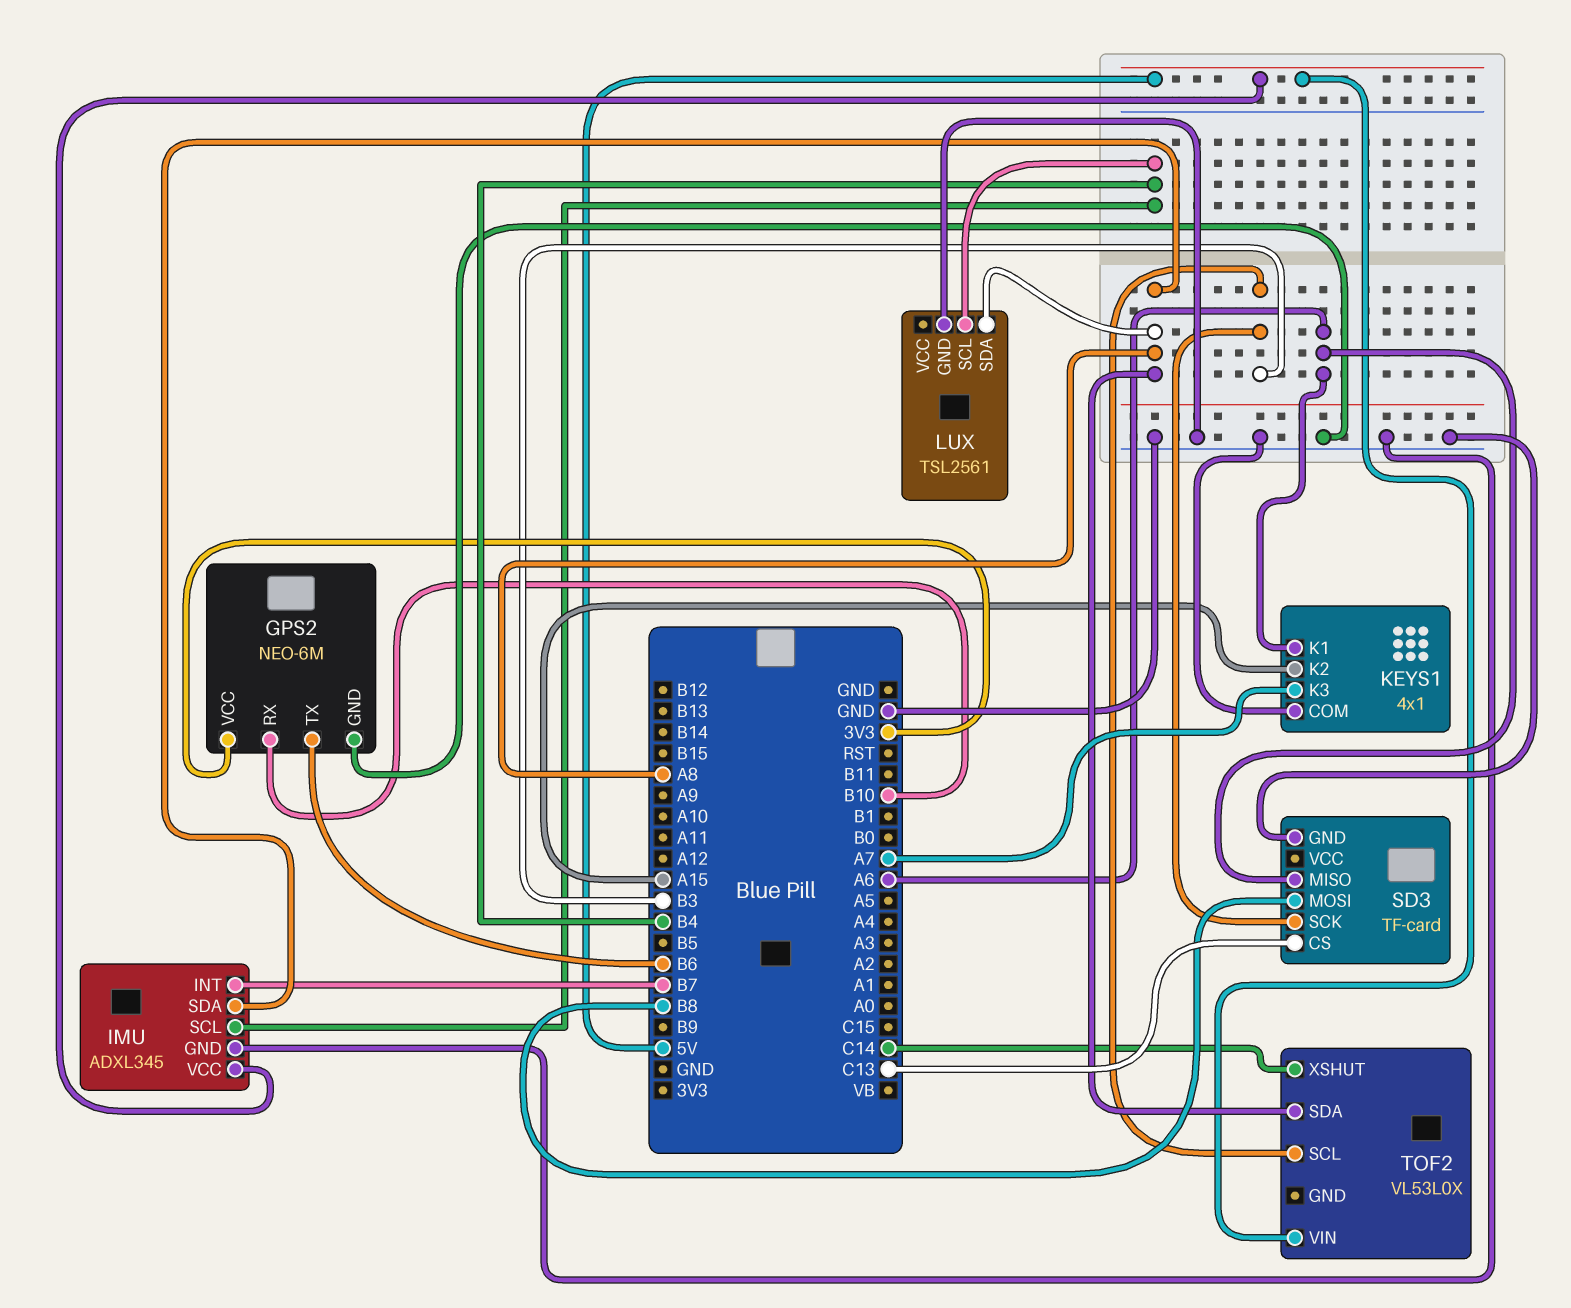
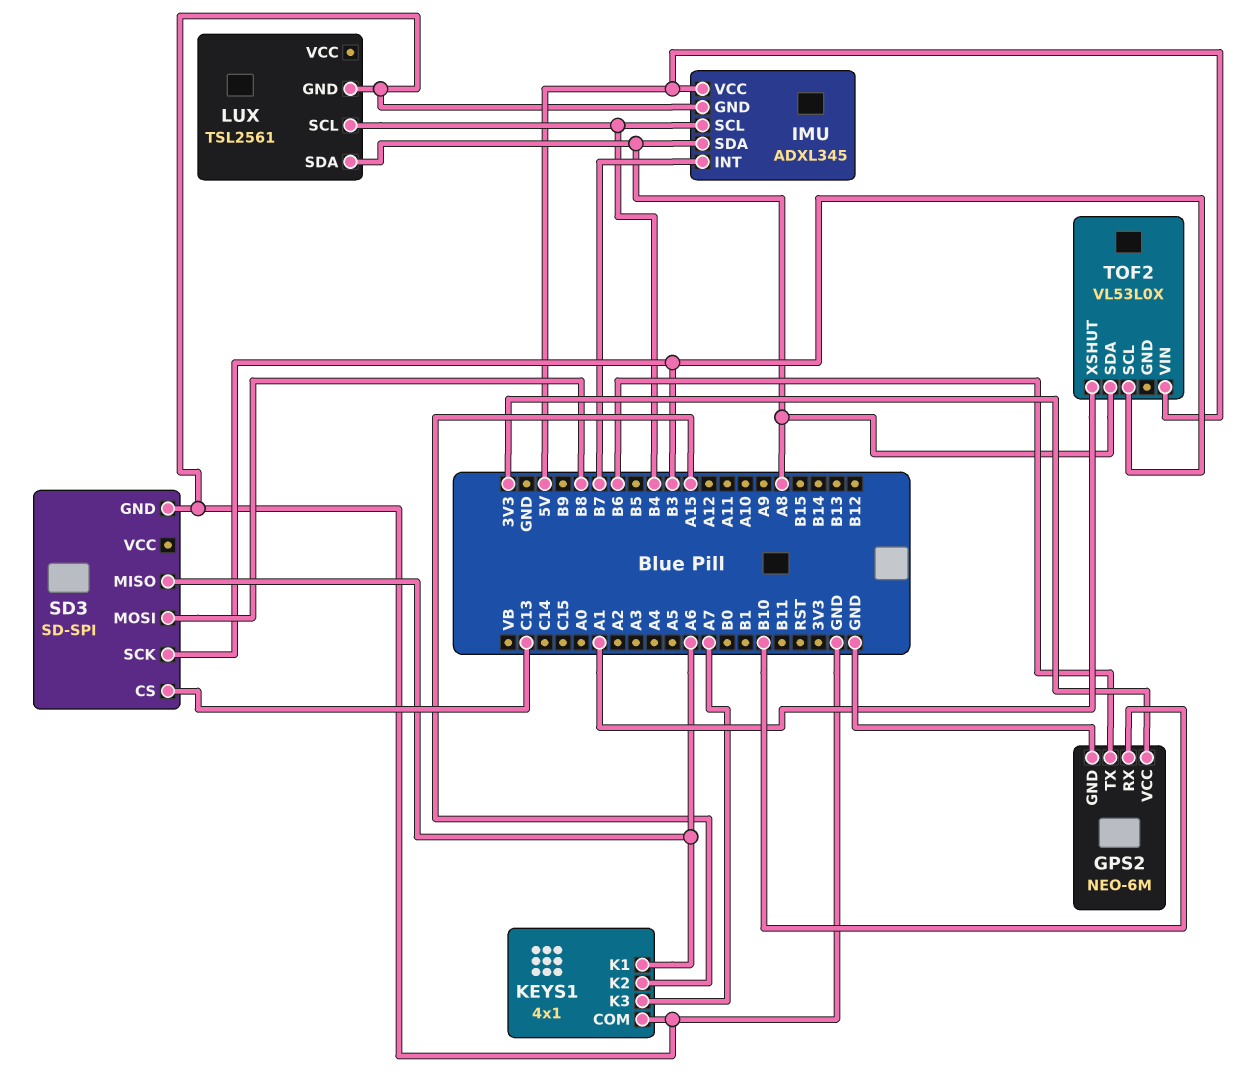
SD3: TF-card -> SD-SPI
TOF2 pin XSHUT: C14 -> A1

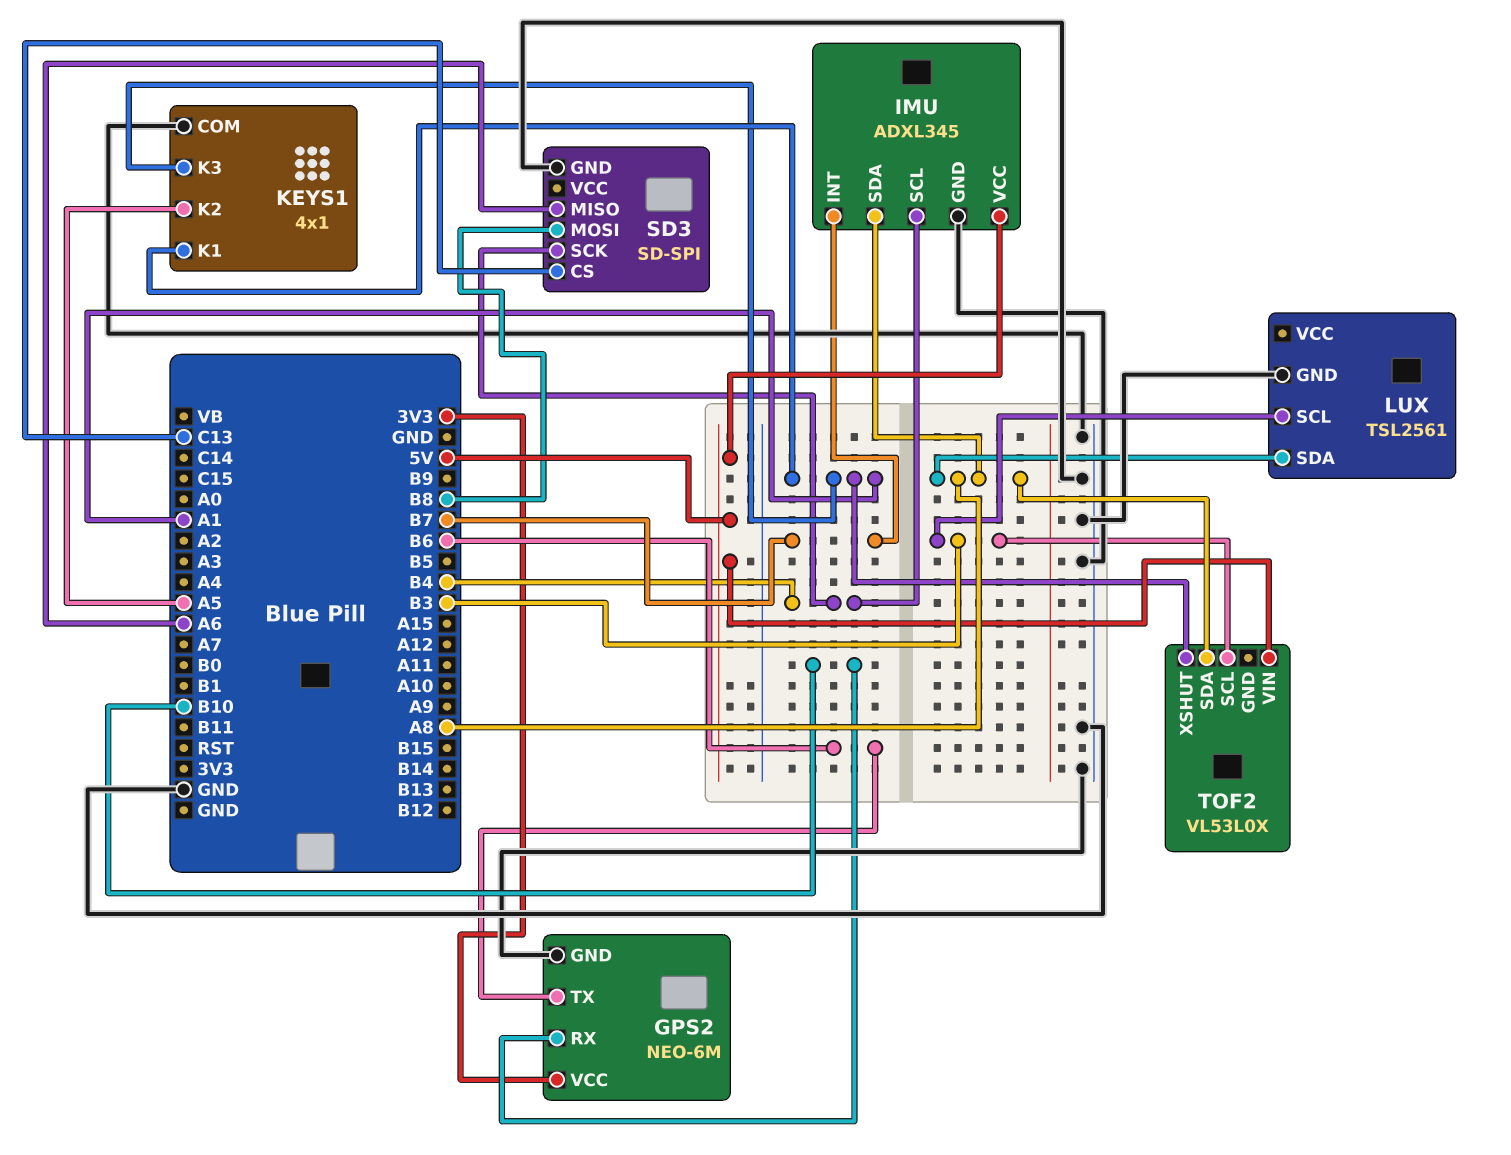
KEYS1 pin K1: A6 -> A1
KEYS1 pin K2: A15 -> A5
KEYS1 pin K3: A7 -> A1
LUX pin SCL: B4 -> B3
SD3 pin SCK: B3 -> B4

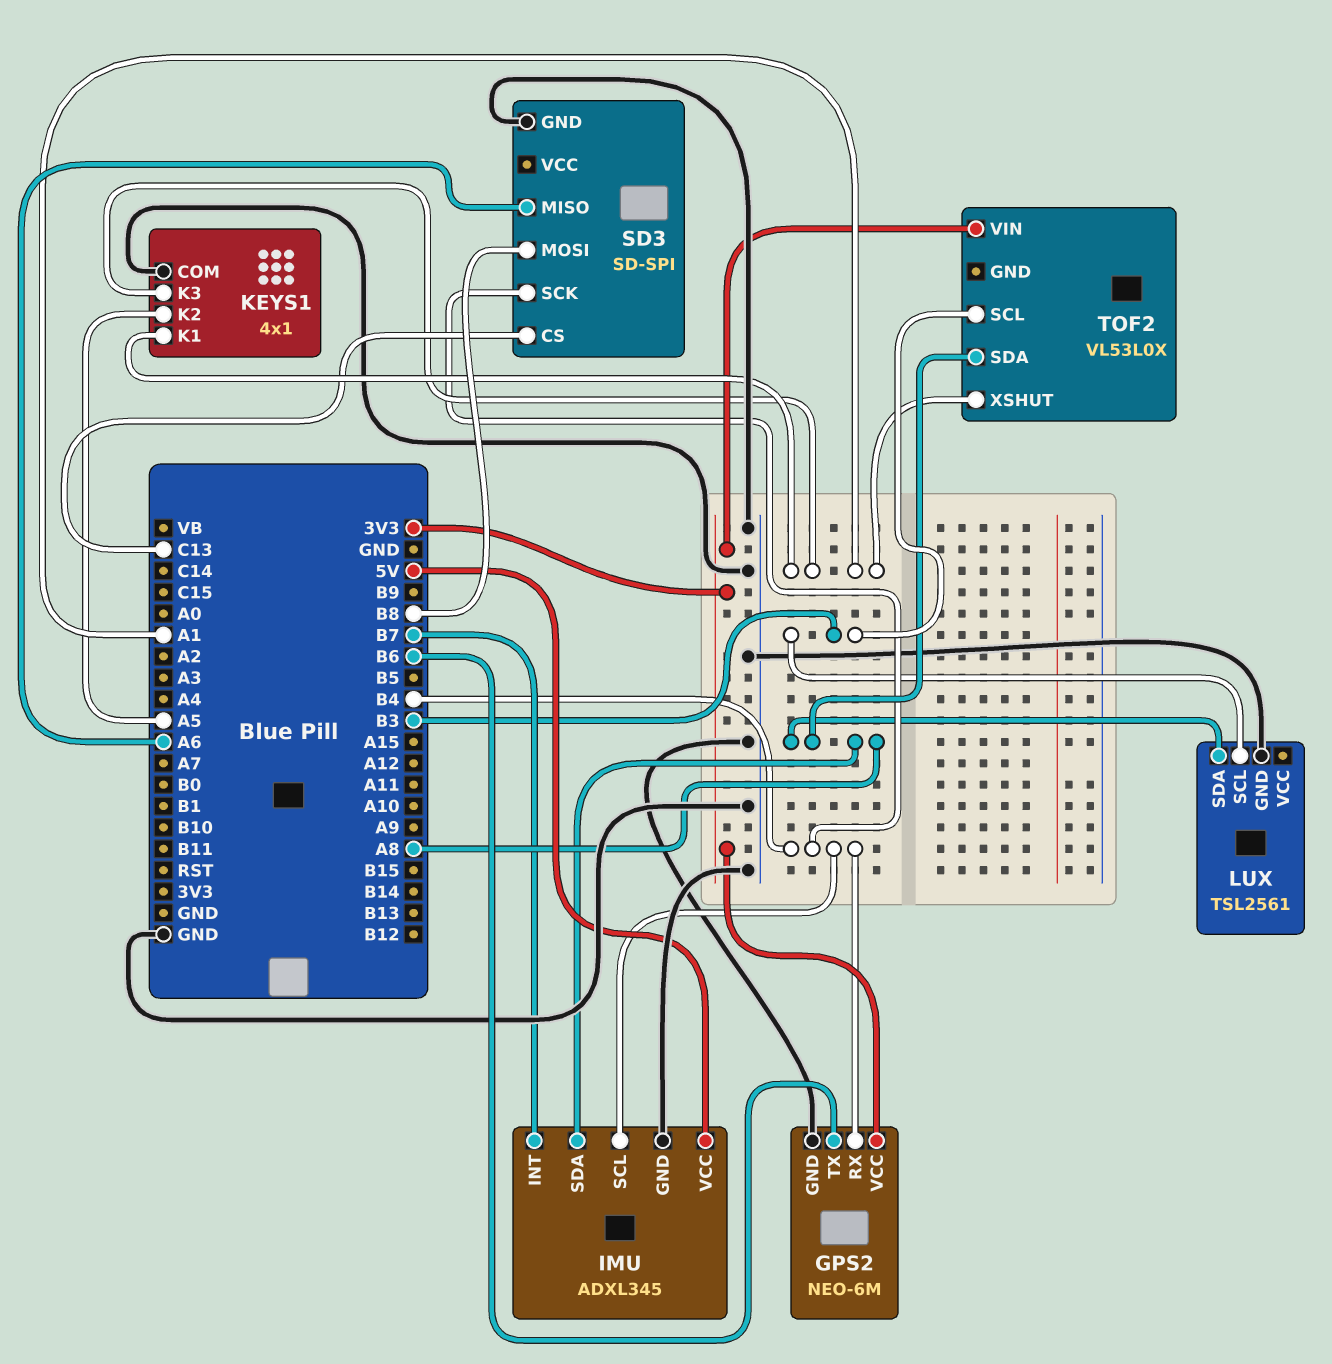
GPS2 pin RX: B10 -> B4
TOF2 pin VIN: 5V -> 3V3

